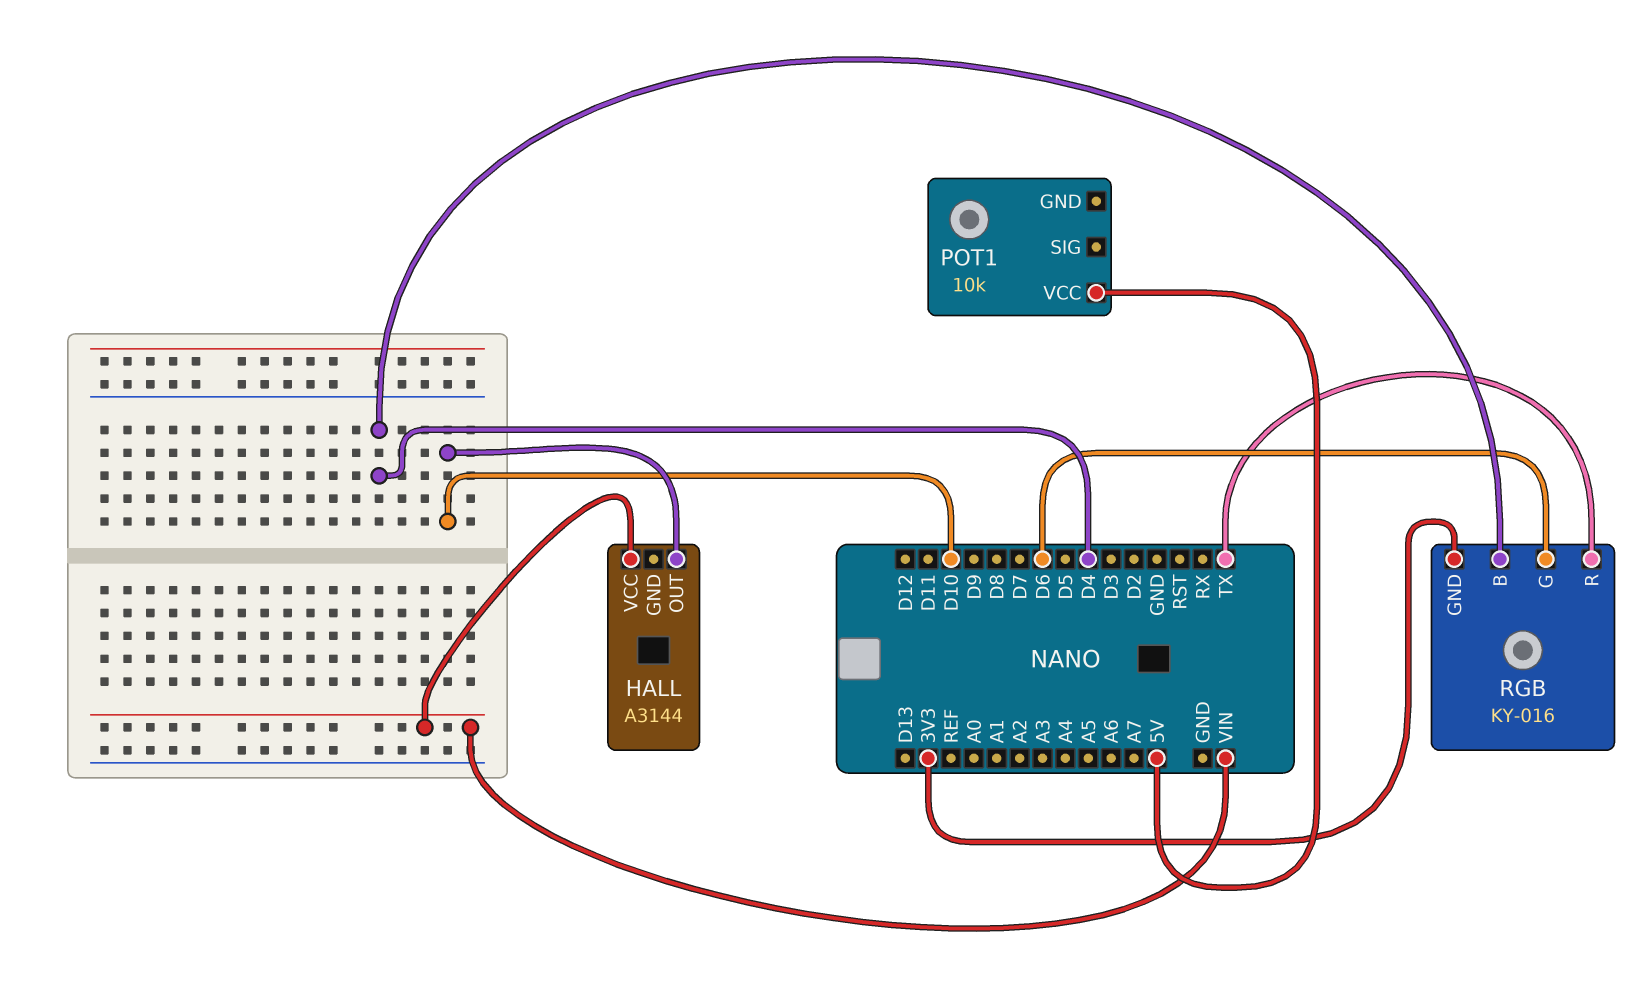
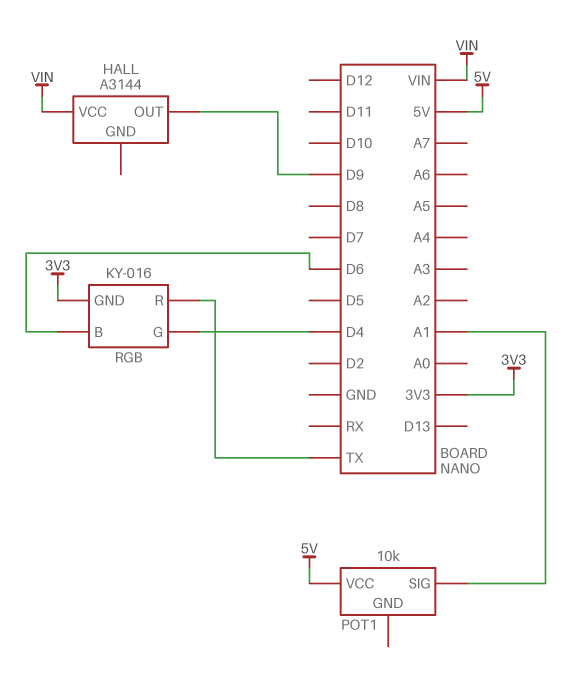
HALL pin OUT: D10 -> D9
POT1 pin SIG: none -> A1
RGB pin B: D4 -> D6
RGB pin G: D6 -> D4

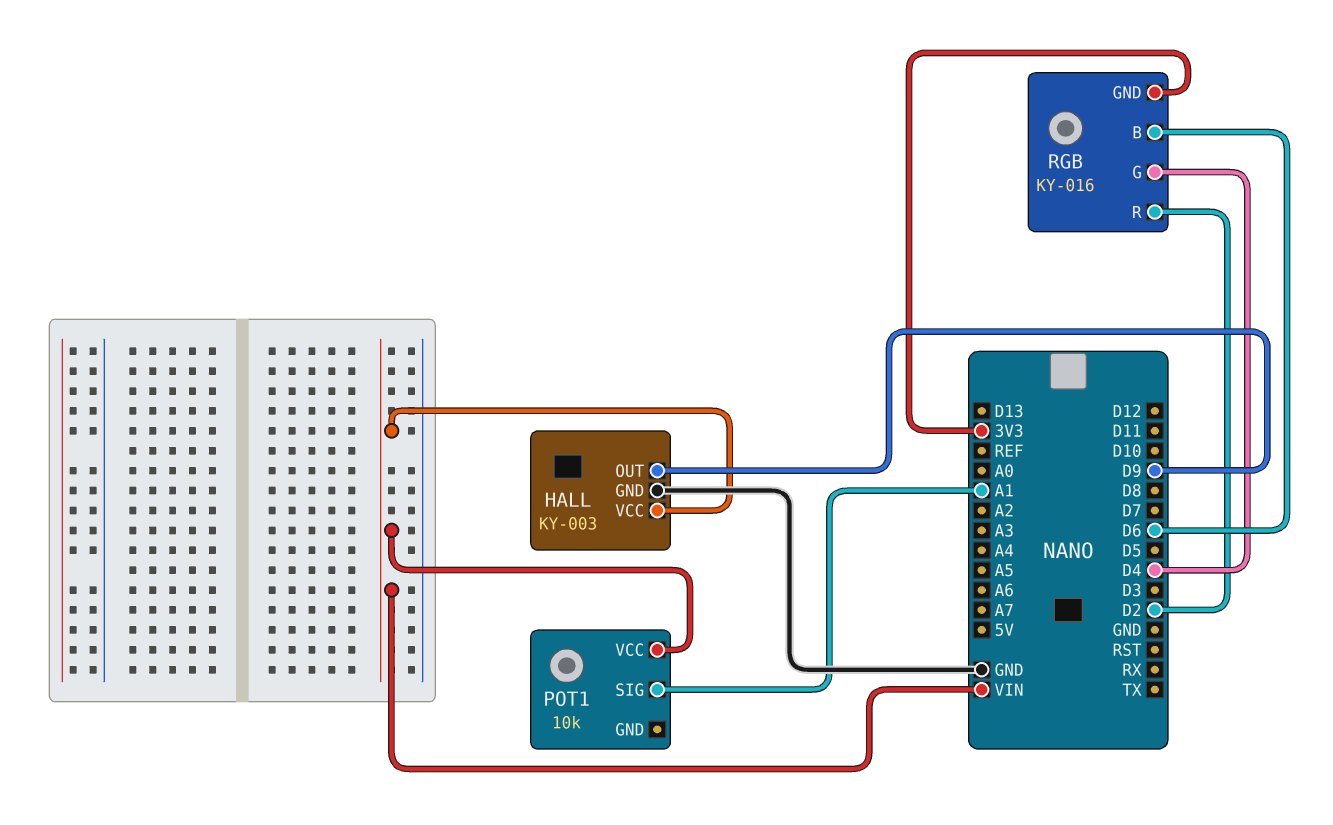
HALL: A3144 -> KY-003
HALL pin GND: none -> GND
POT1 pin VCC: 5V -> VIN
RGB pin R: TX -> D2

